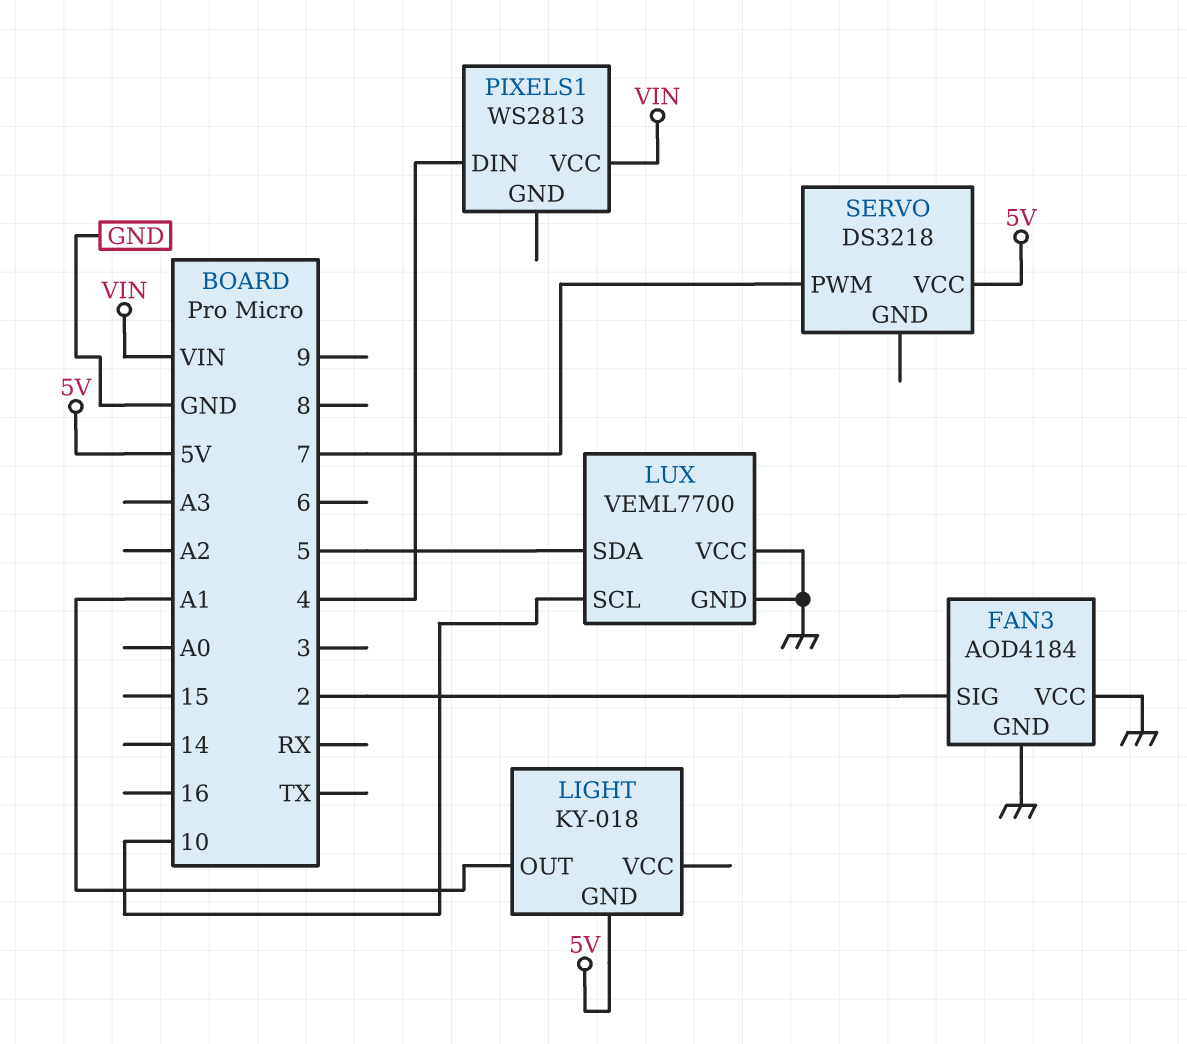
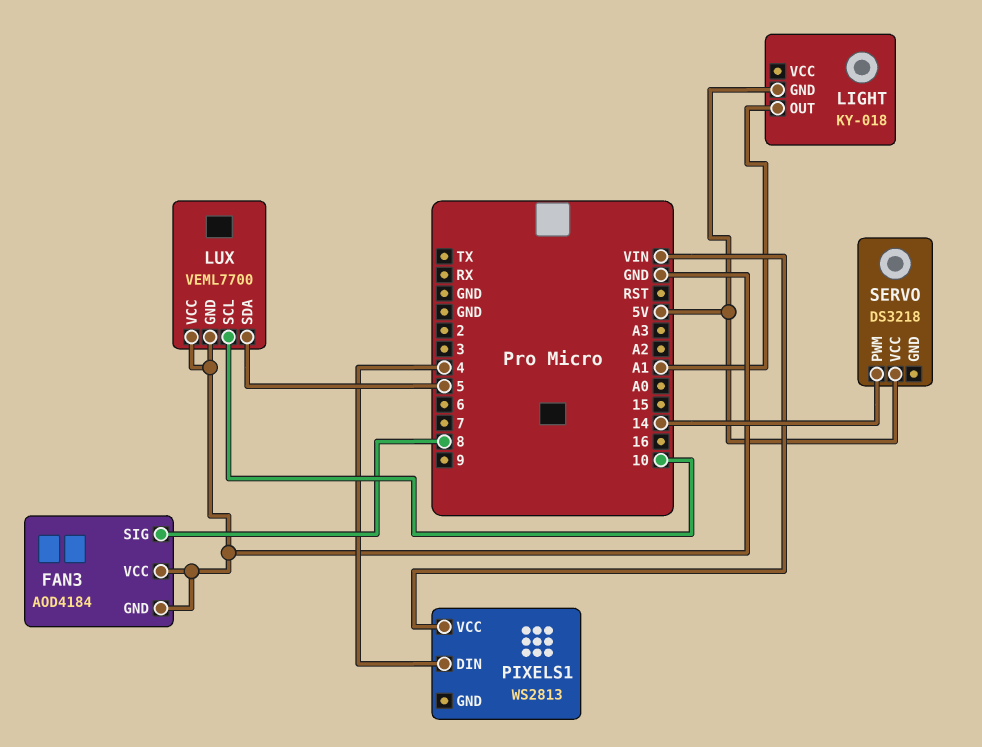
FAN3 pin SIG: 2 -> 8
SERVO pin PWM: 7 -> 14

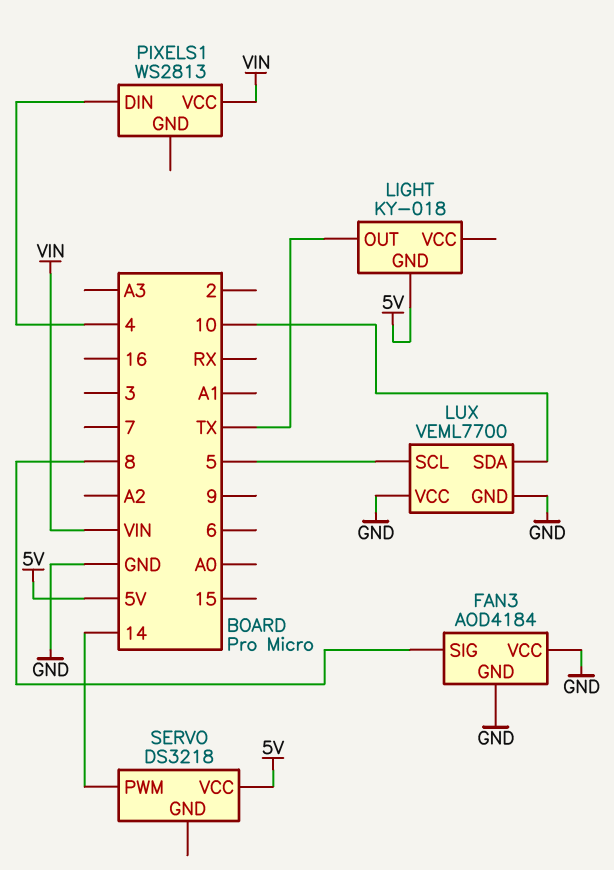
LIGHT pin OUT: A1 -> TX
LUX pin SCL: 10 -> 5
LUX pin SDA: 5 -> 10

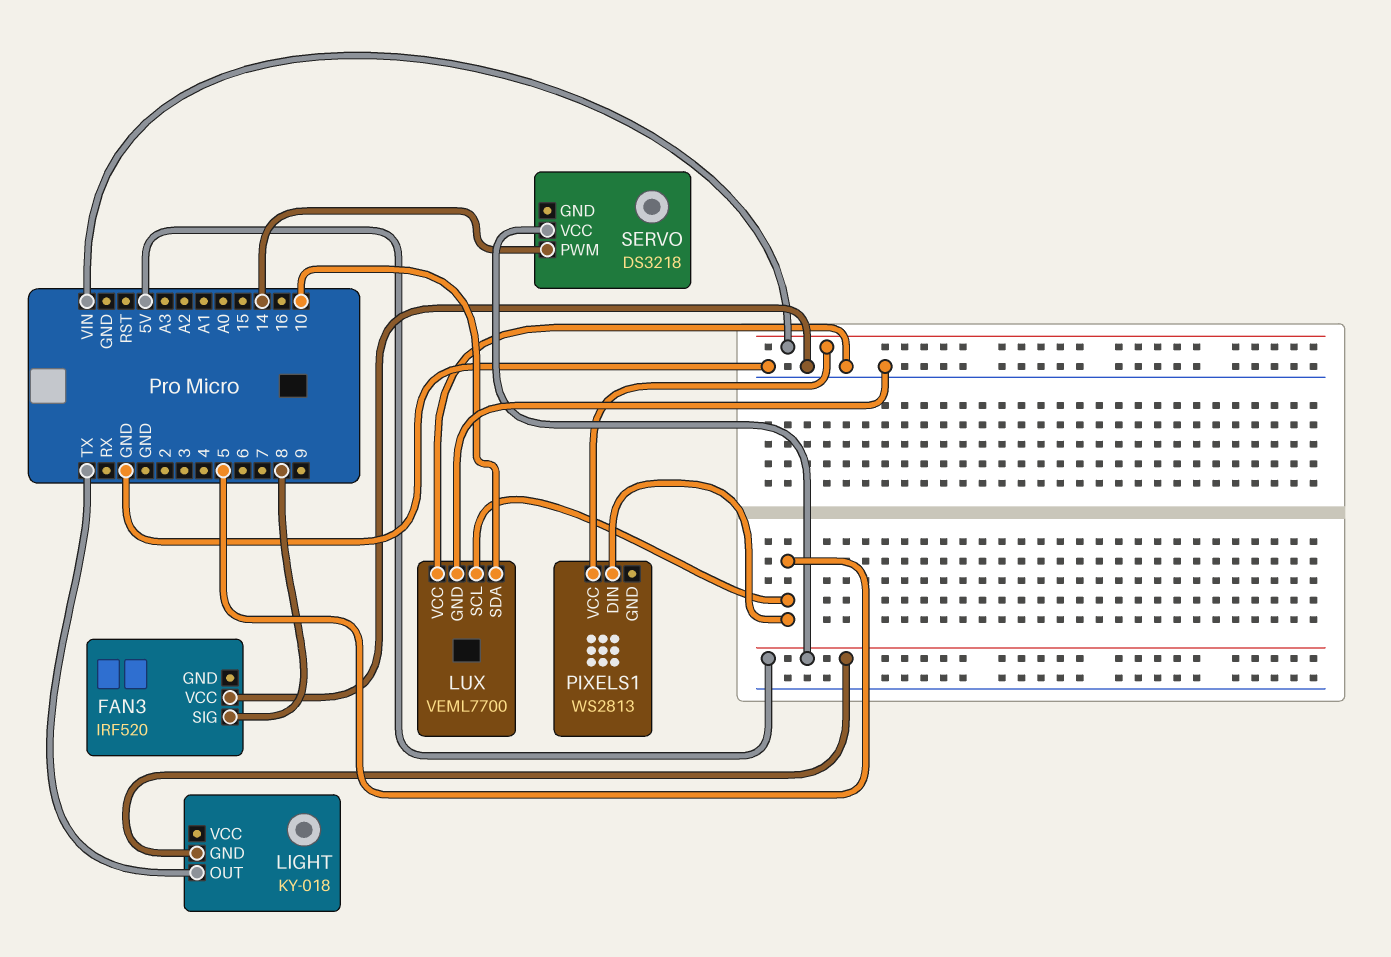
FAN3: AOD4184 -> IRF520
FAN3 pin GND: GND -> none
PIXELS1 pin DIN: 4 -> 5

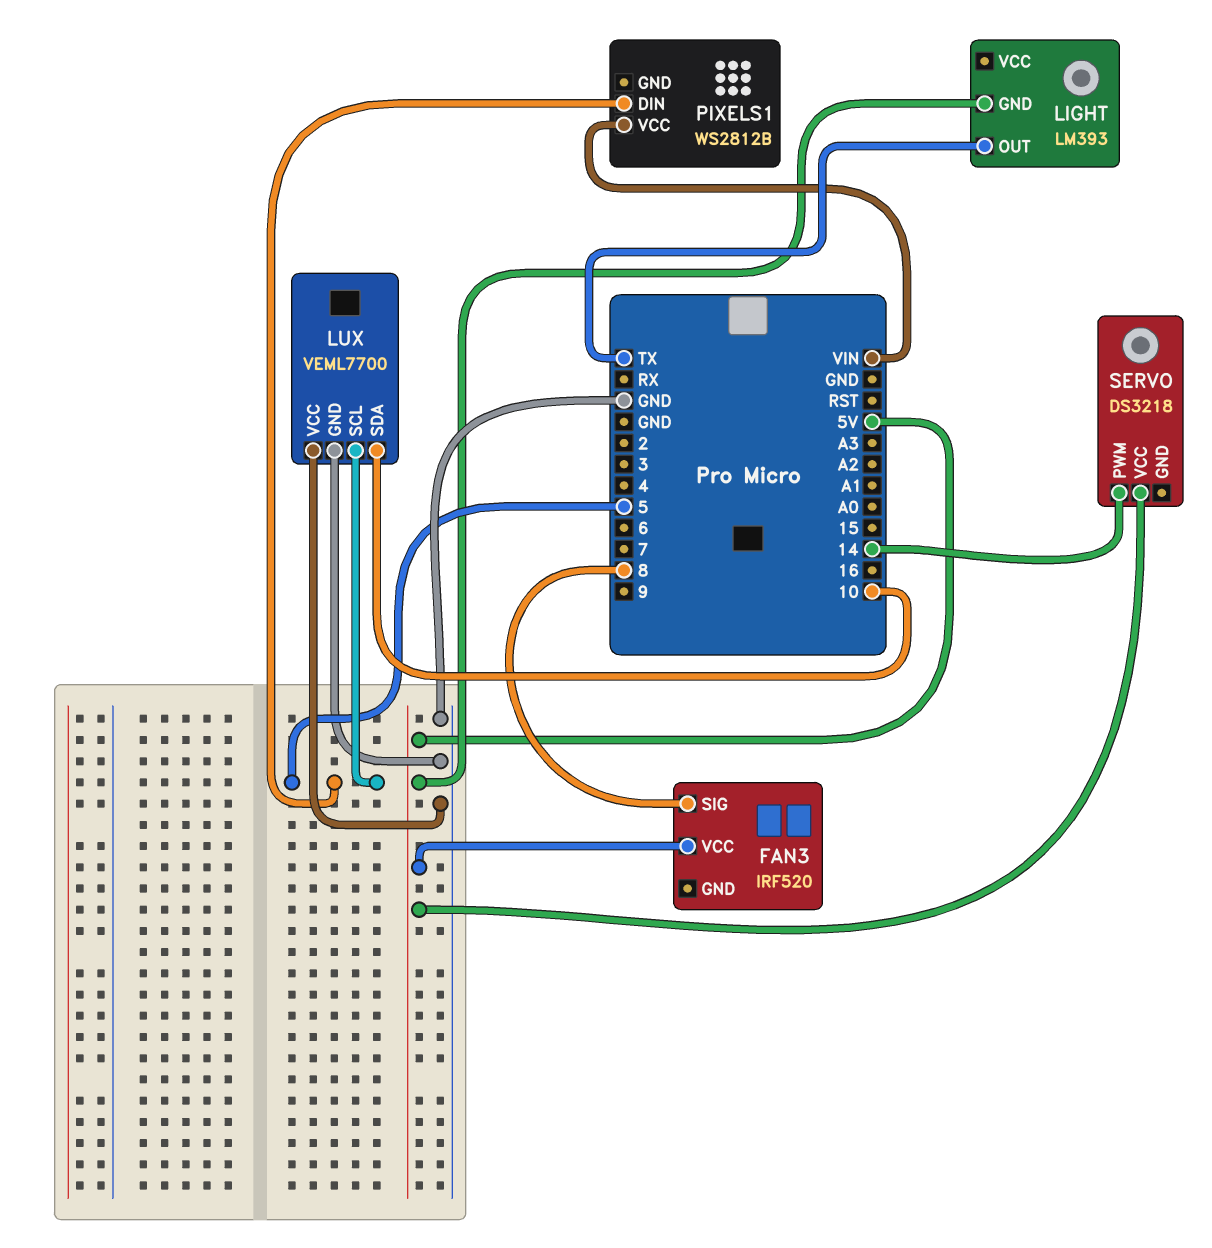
FAN3 pin VCC: GND -> 5V
LIGHT: KY-018 -> LM393
PIXELS1: WS2813 -> WS2812B

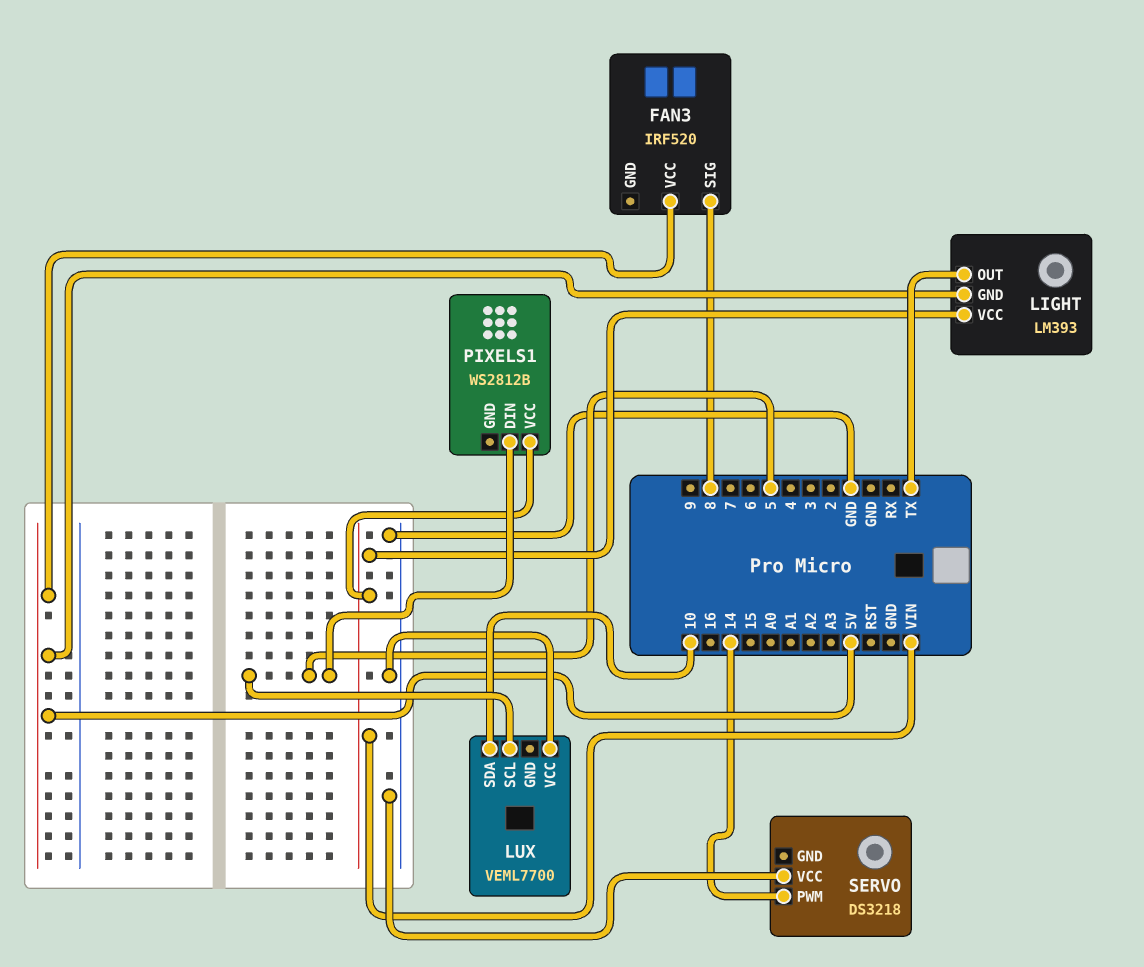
LIGHT pin VCC: none -> VIN
LUX pin GND: GND -> none
SERVO pin VCC: 5V -> GND

